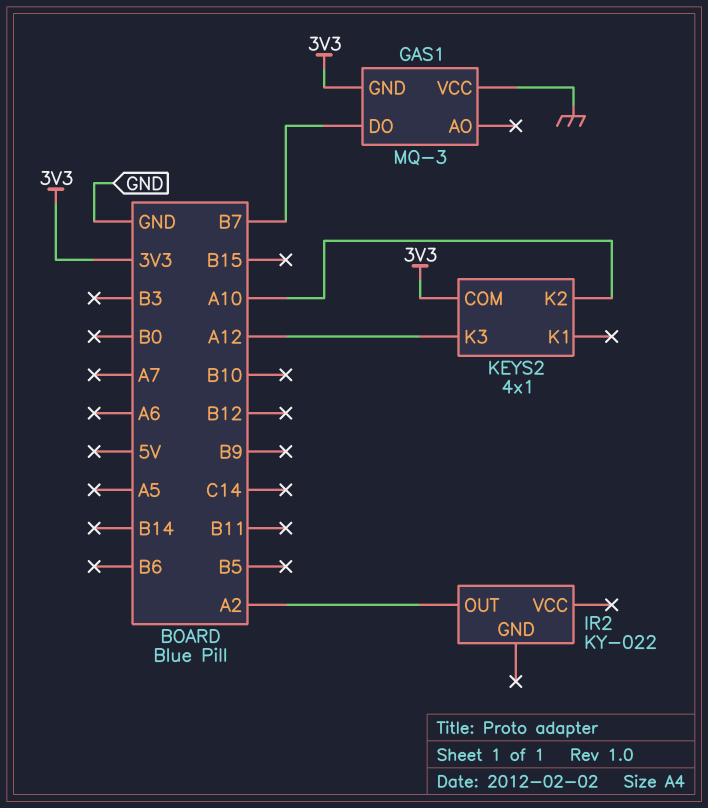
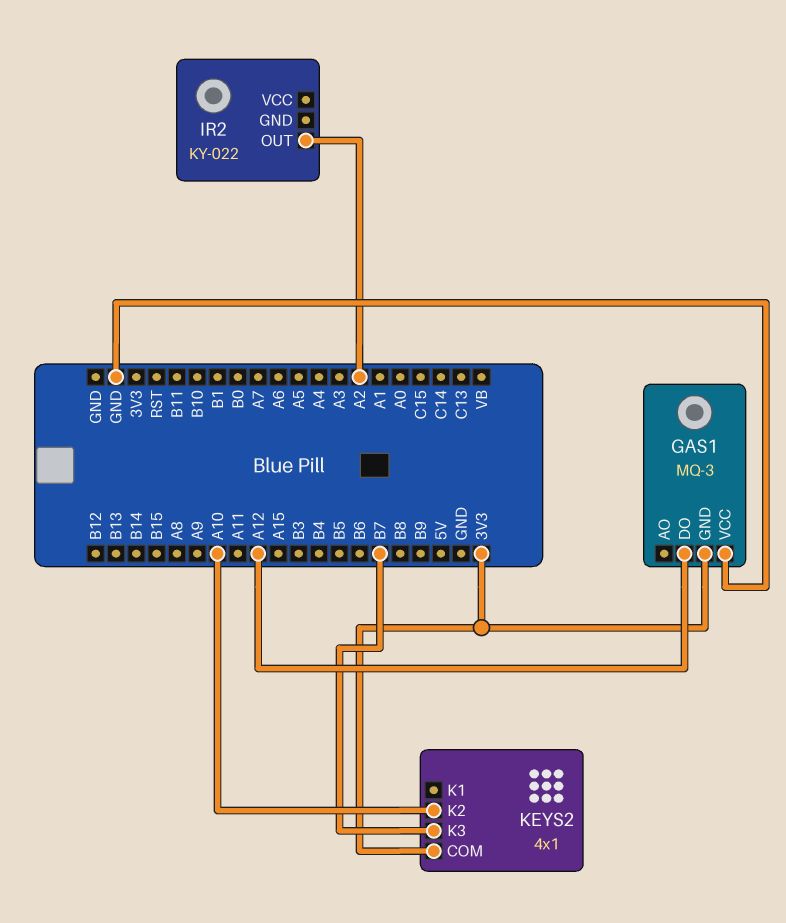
GAS1 pin DO: B7 -> A12
KEYS2 pin K3: A12 -> B7

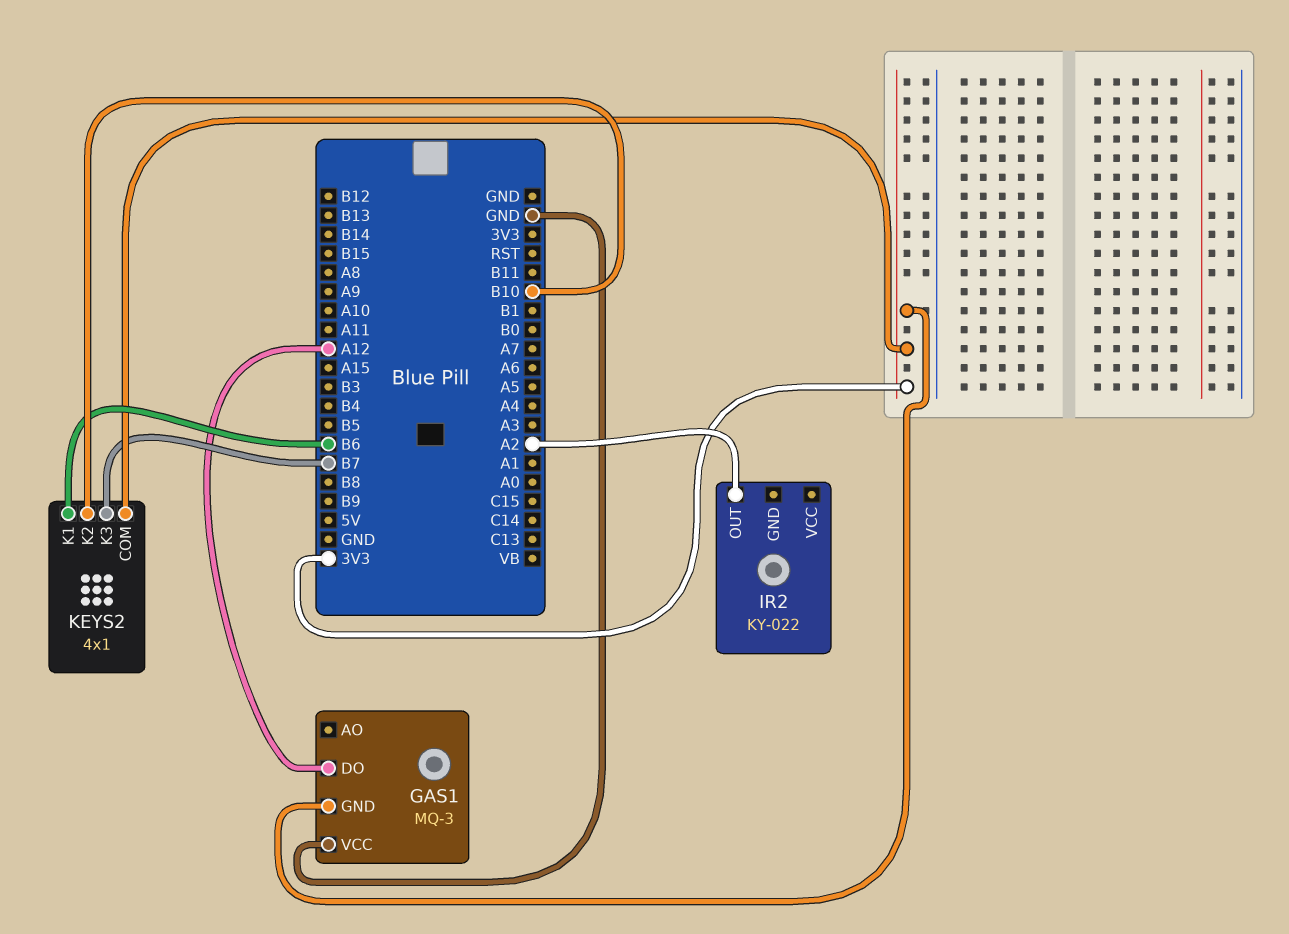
KEYS2 pin K1: none -> B6
KEYS2 pin K2: A10 -> B10

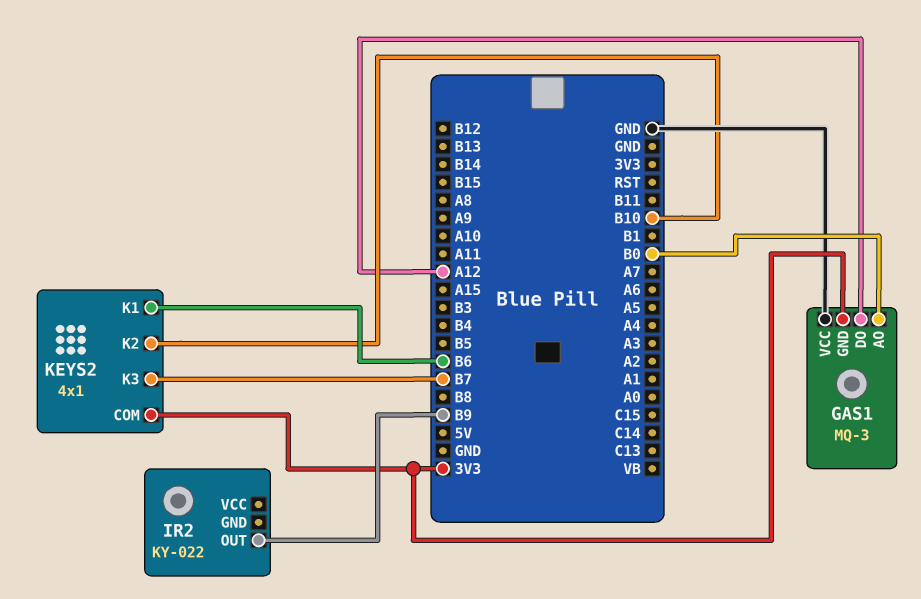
GAS1 pin AO: none -> B0
IR2 pin OUT: A2 -> B9

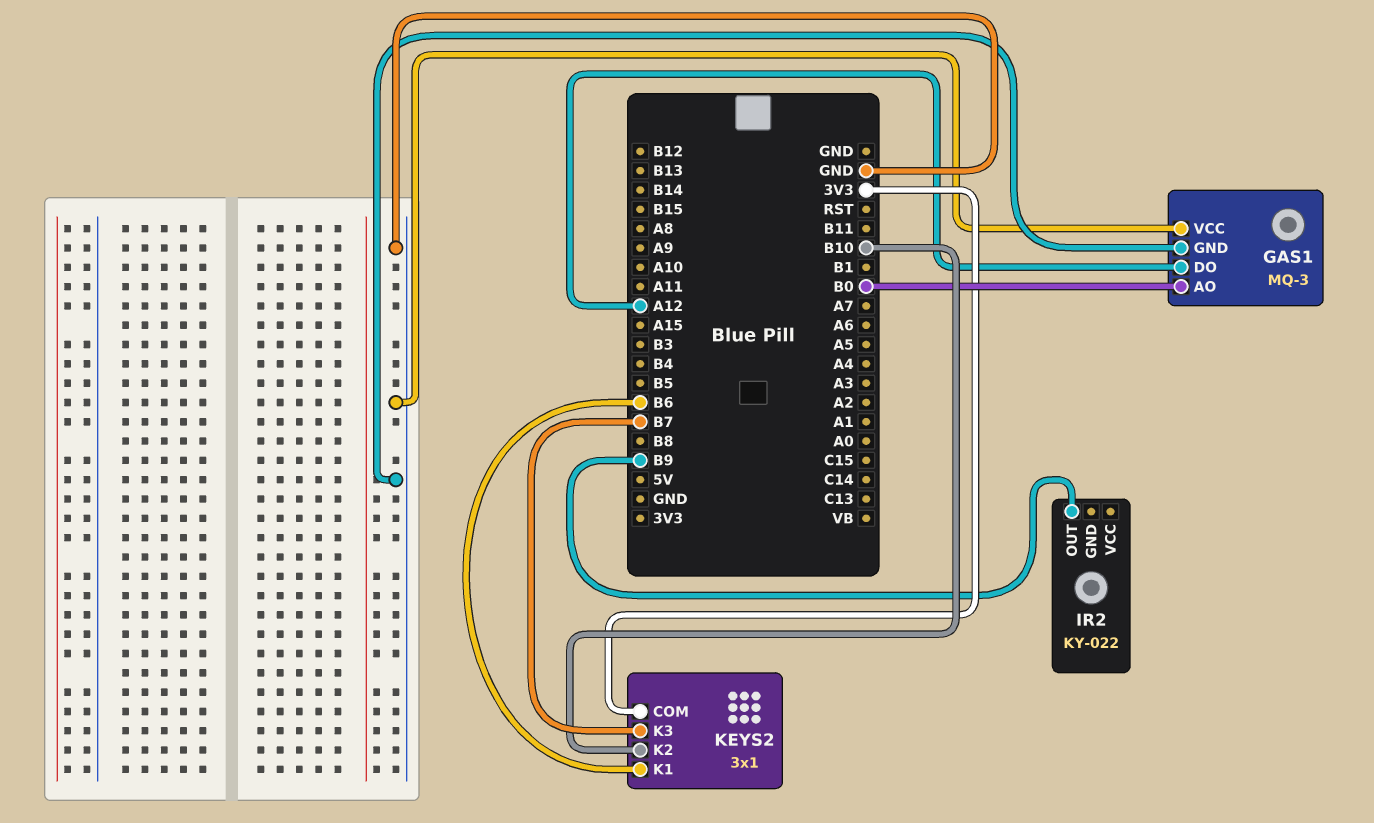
GAS1 pin GND: 3V3 -> GND
KEYS2: 4x1 -> 3x1

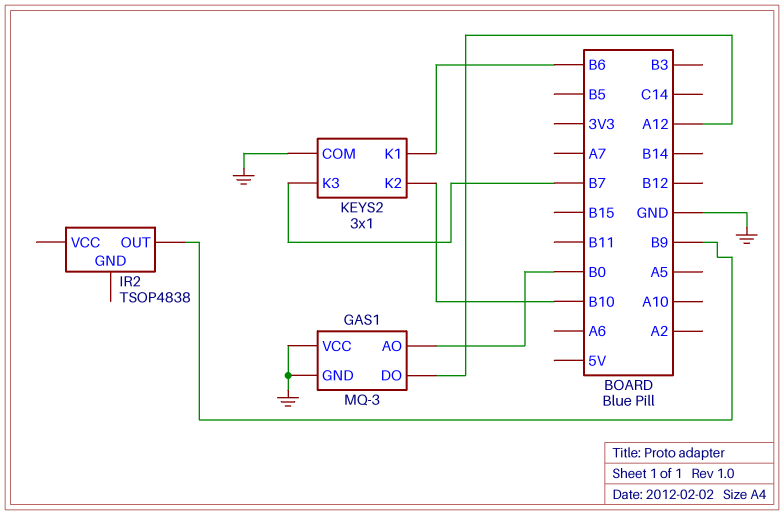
IR2: KY-022 -> TSOP4838
KEYS2 pin COM: 3V3 -> GND

